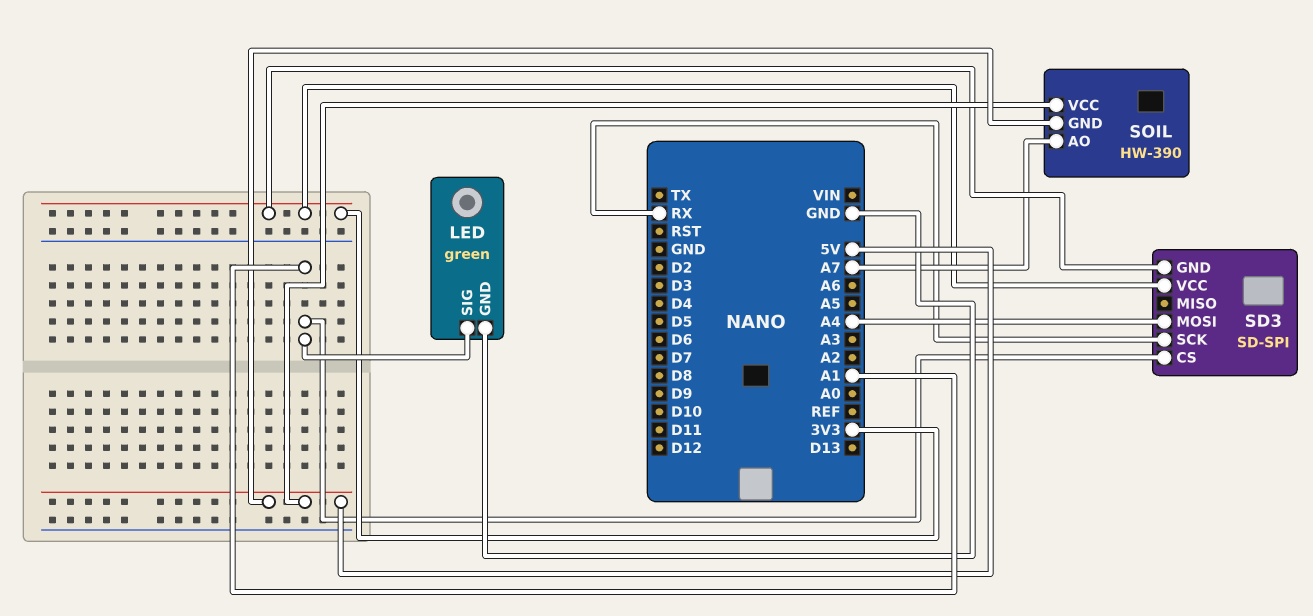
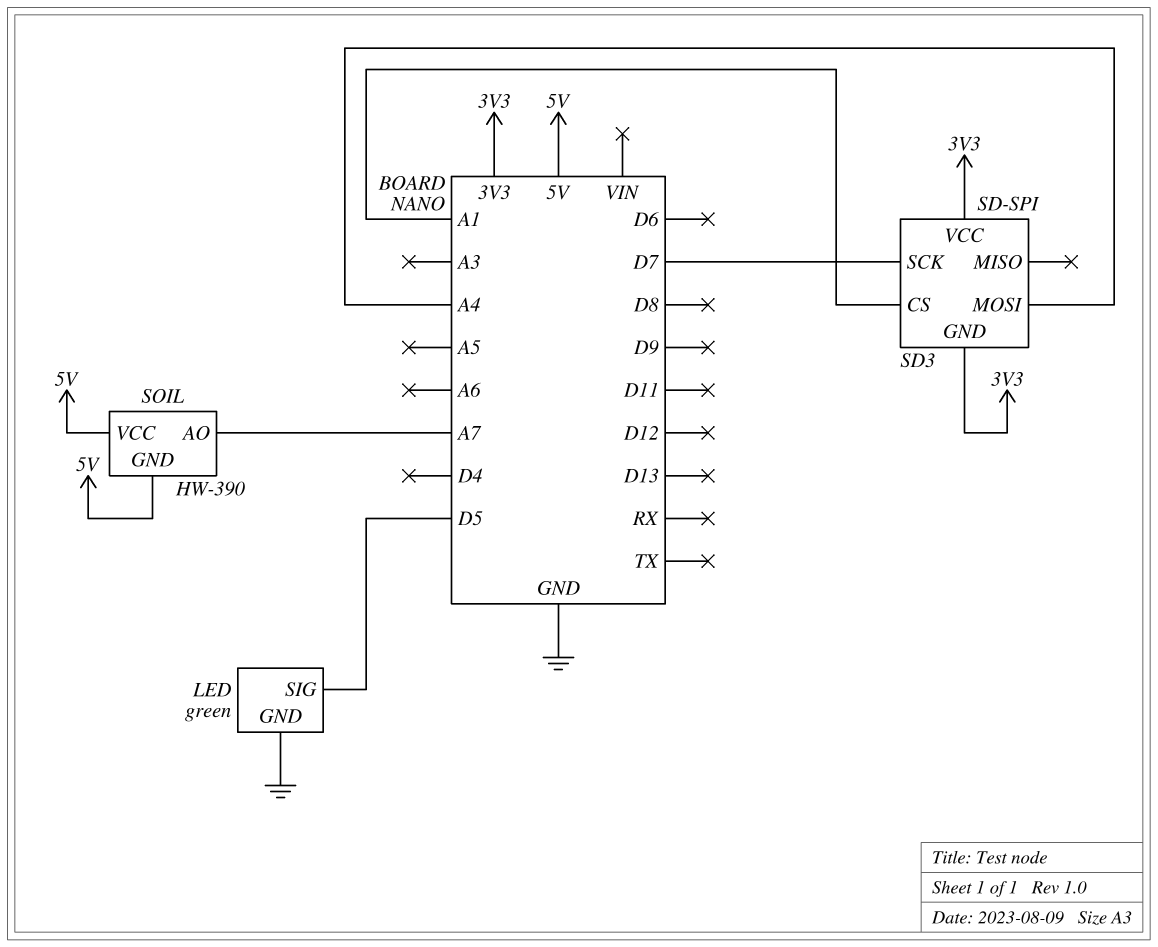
LED pin SIG: A1 -> D5
SD3 pin SCK: RX -> D7

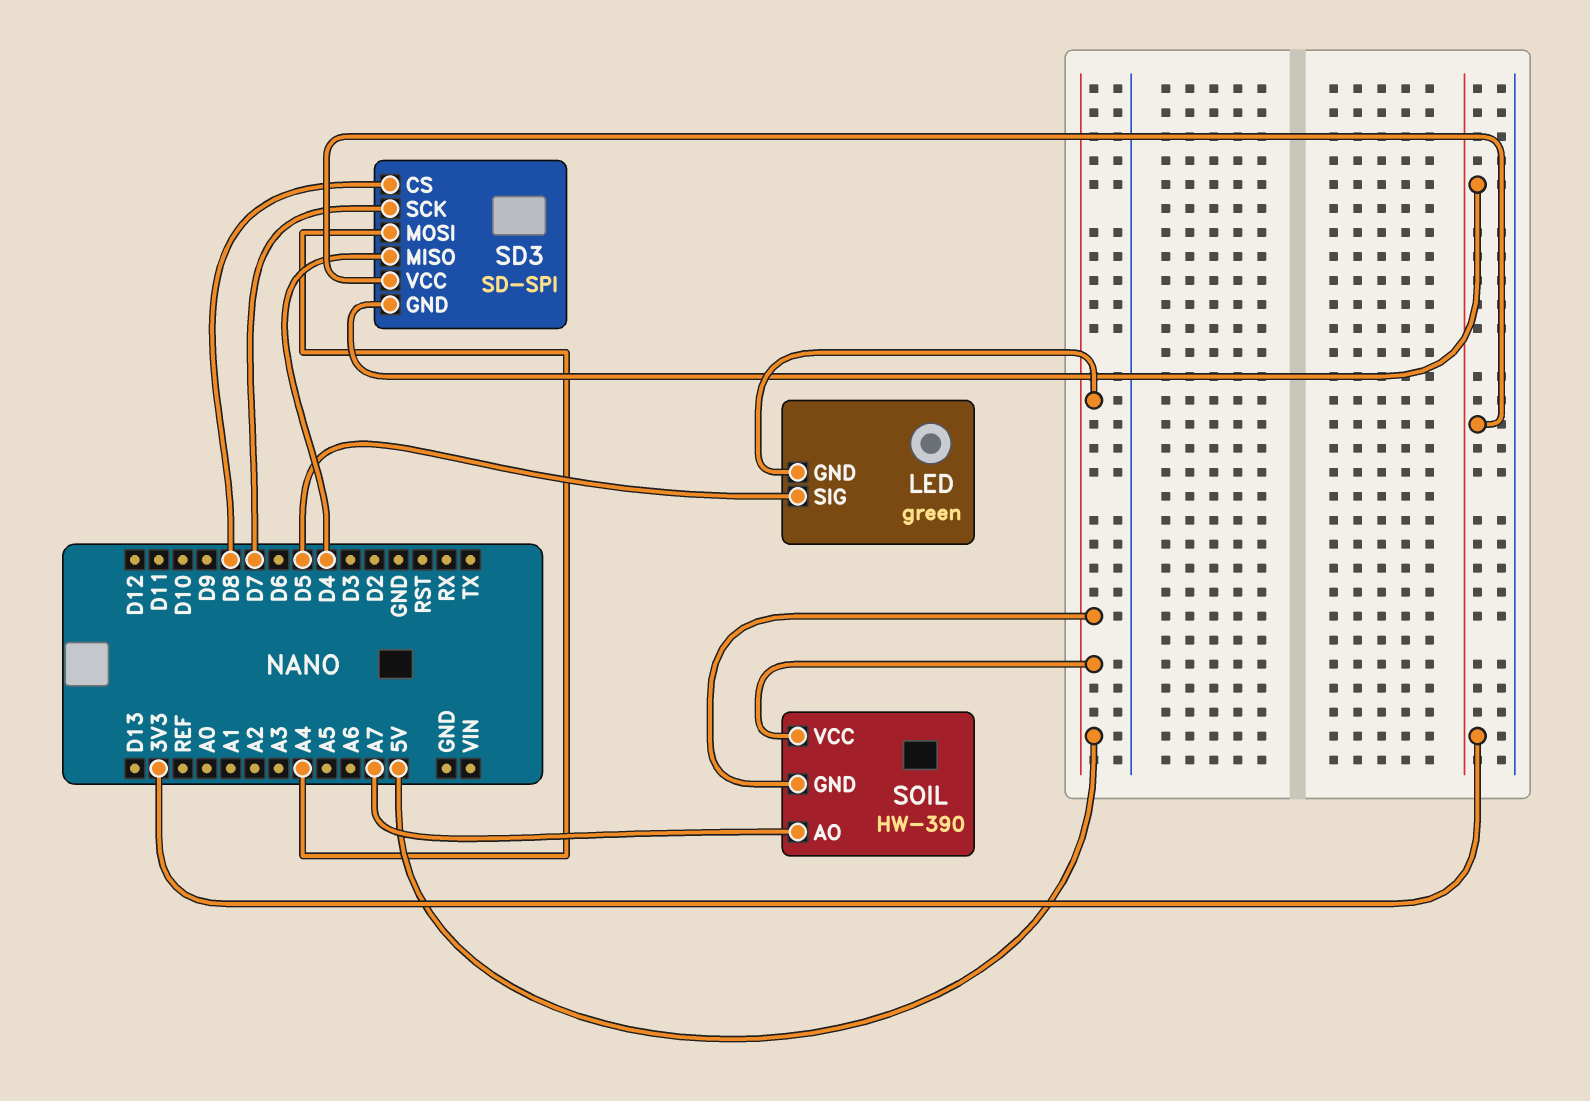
LED pin GND: GND -> 5V
SD3 pin CS: A1 -> D8
SD3 pin MISO: none -> D4

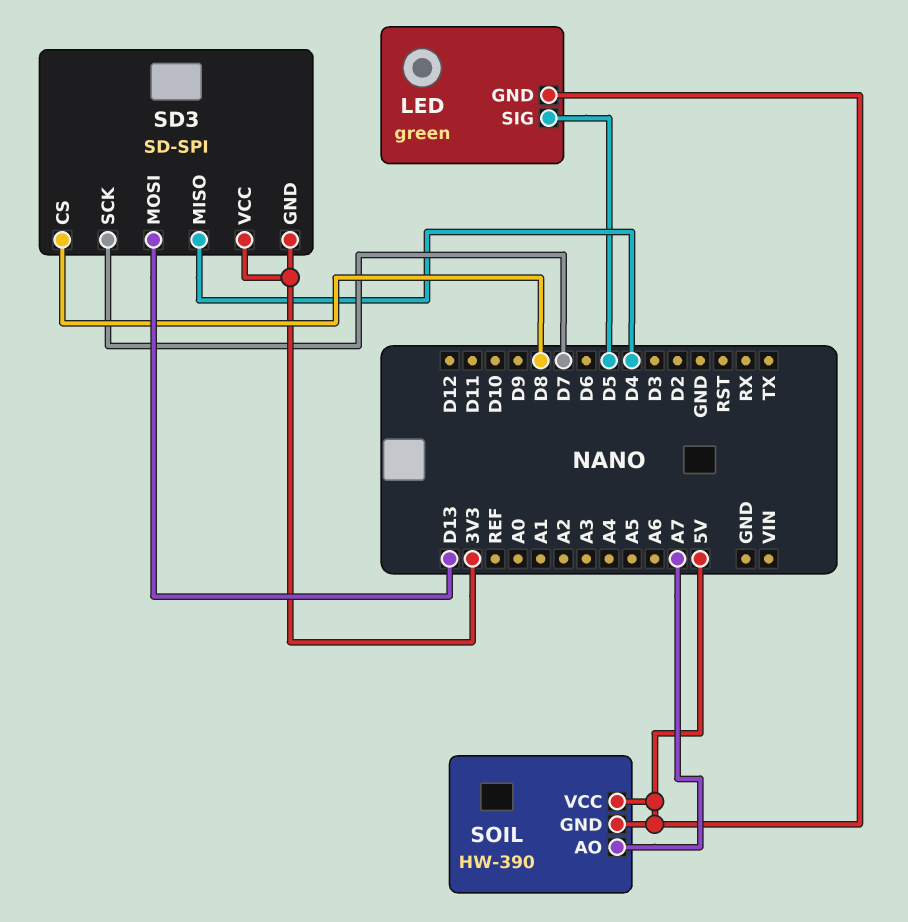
SD3 pin MOSI: A4 -> D13

